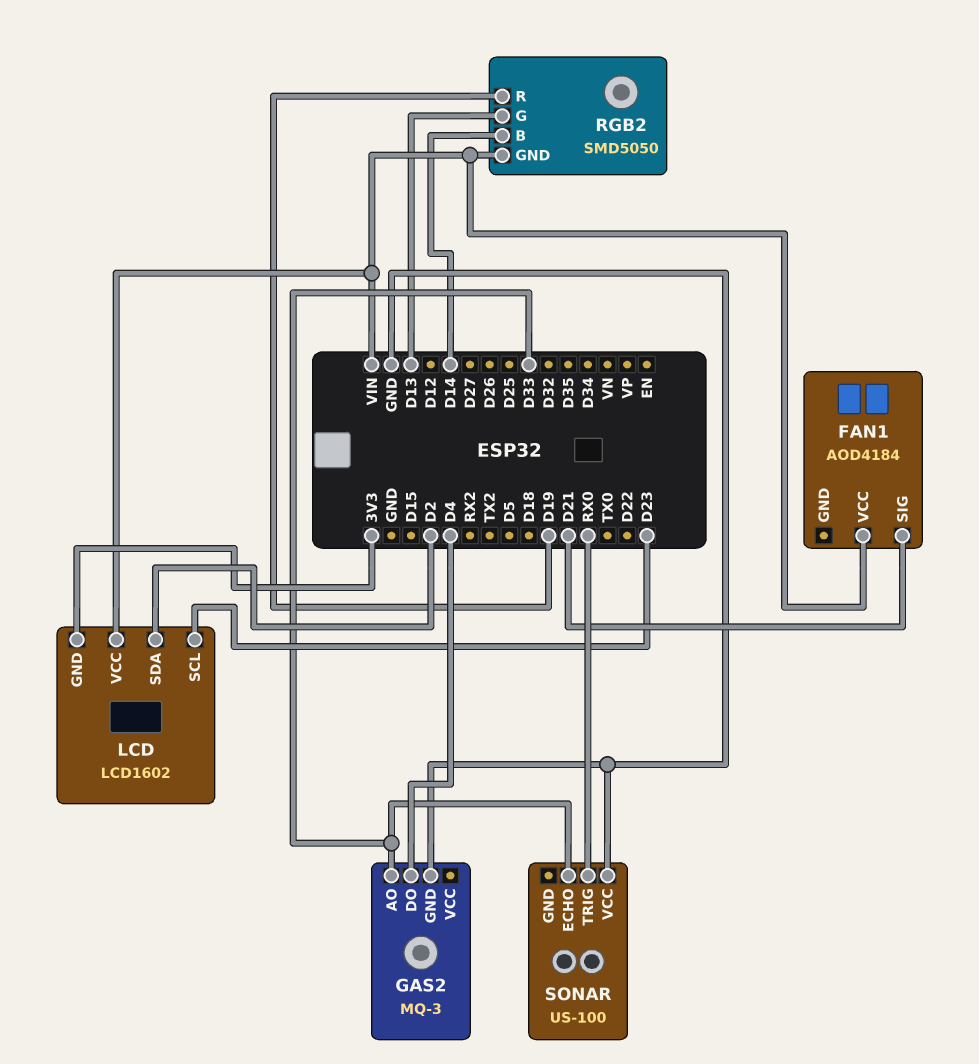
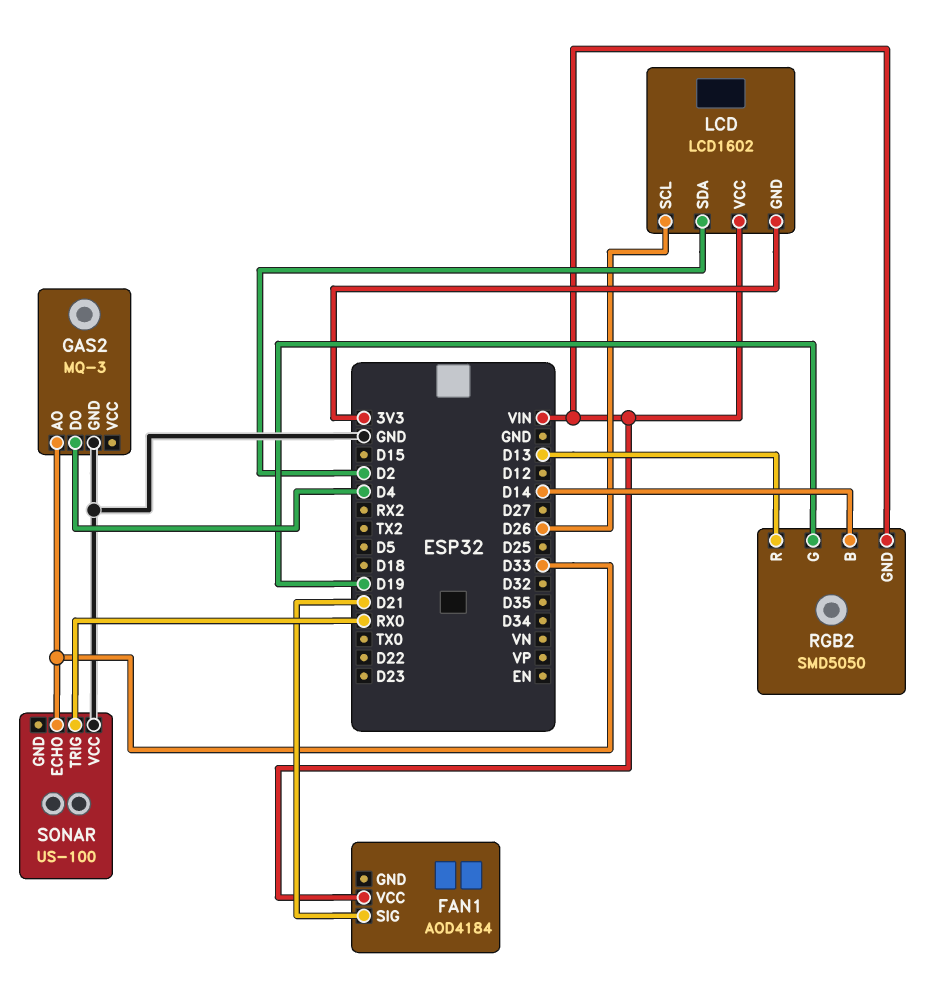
LCD pin SCL: D23 -> D26
RGB2 pin G: D13 -> D19
RGB2 pin R: D19 -> D13

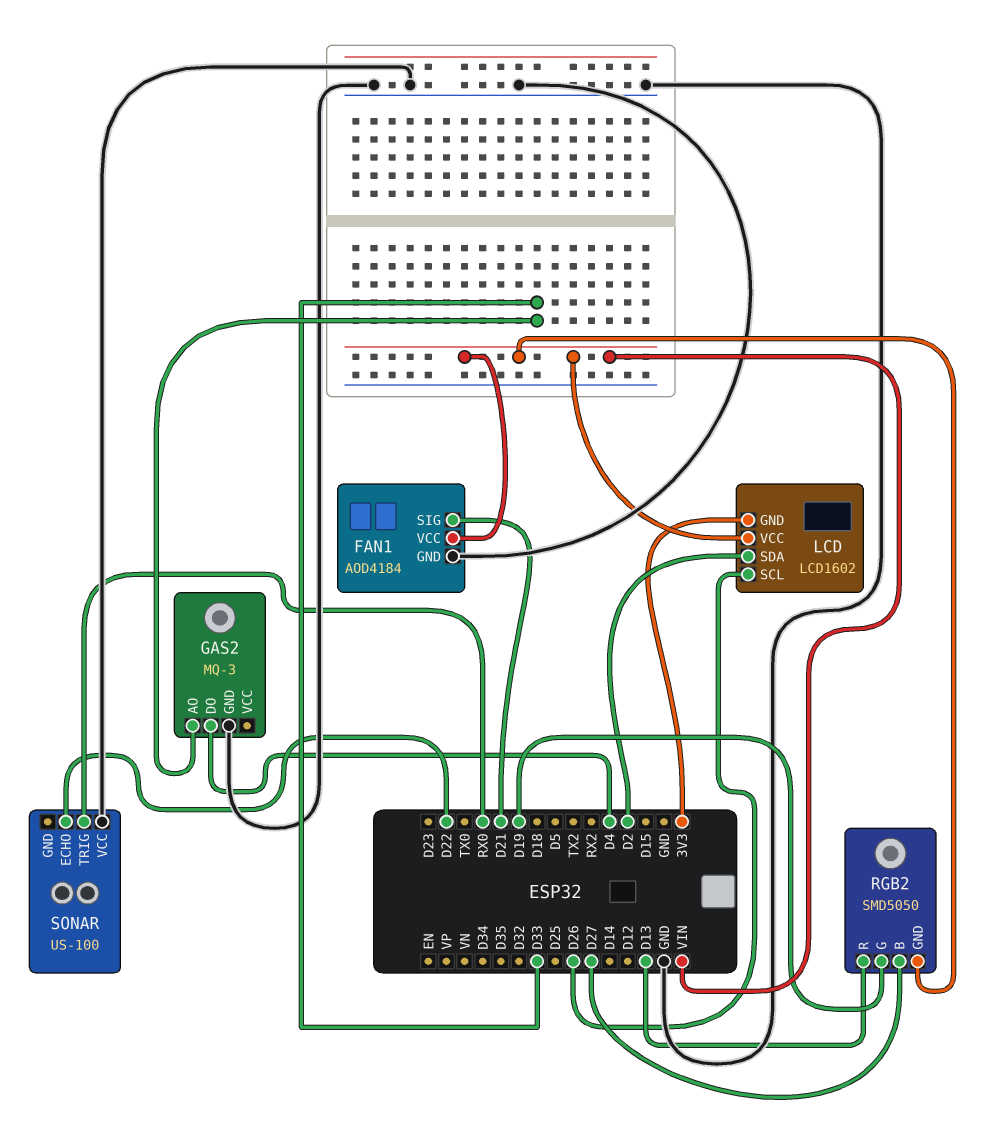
FAN1 pin GND: none -> GND
RGB2 pin B: D14 -> D27
SONAR pin ECHO: D33 -> D22

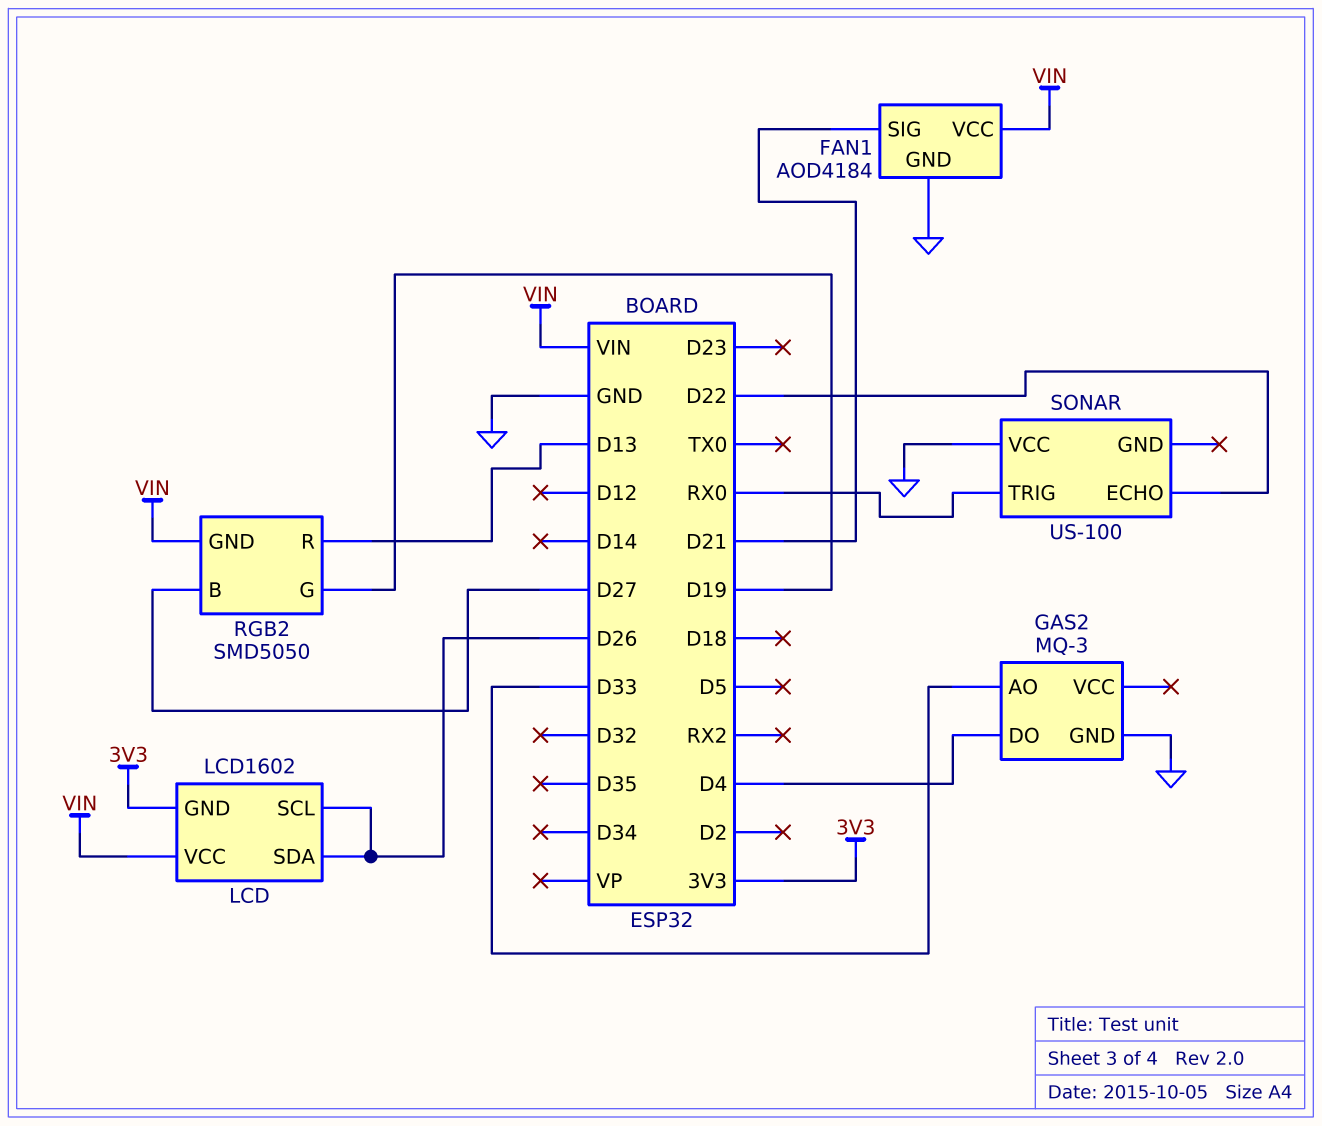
LCD pin SDA: D2 -> D26

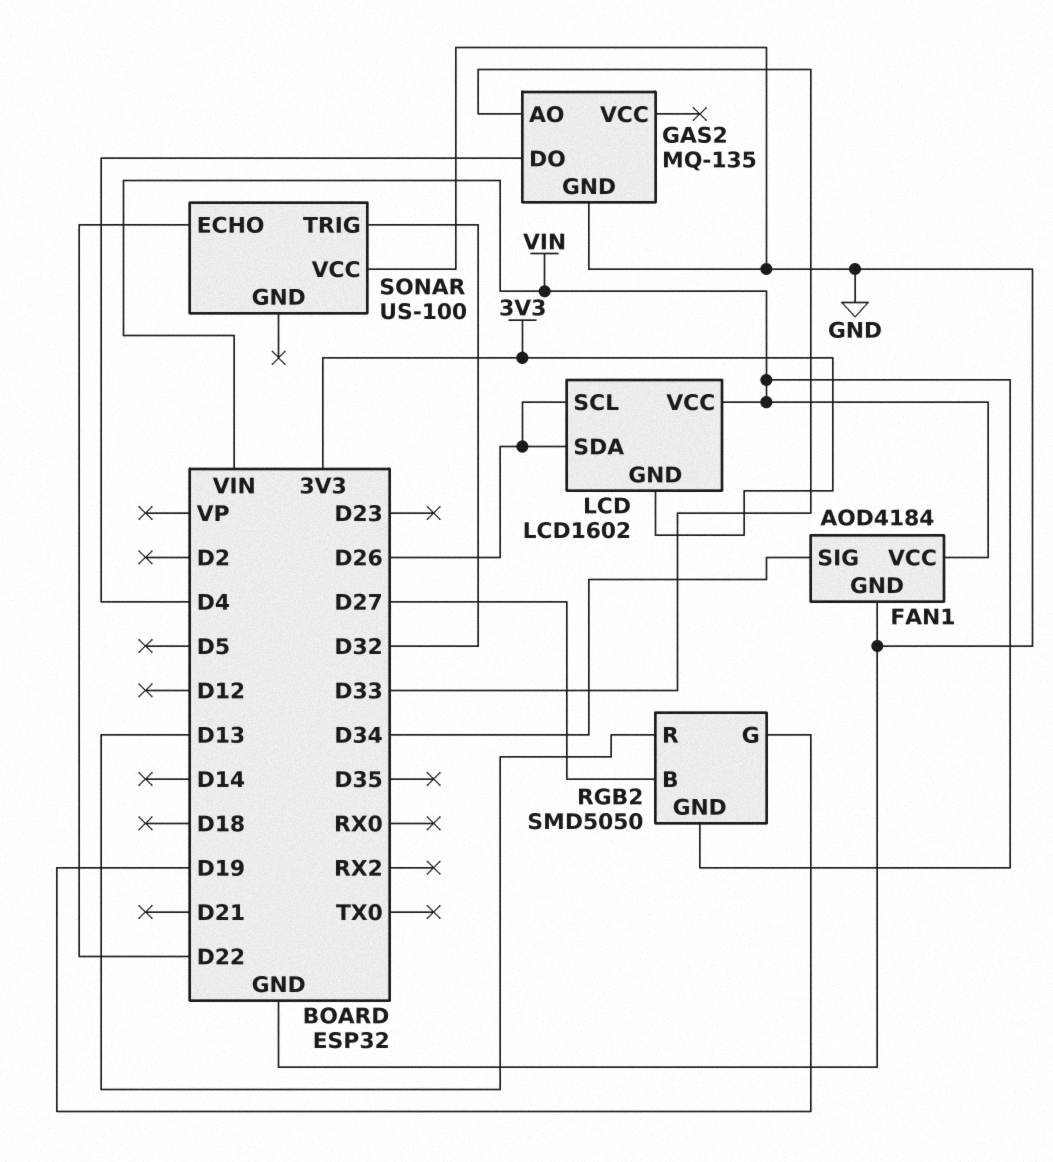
FAN1 pin SIG: D21 -> D34
GAS2: MQ-3 -> MQ-135
SONAR pin TRIG: RX0 -> D32

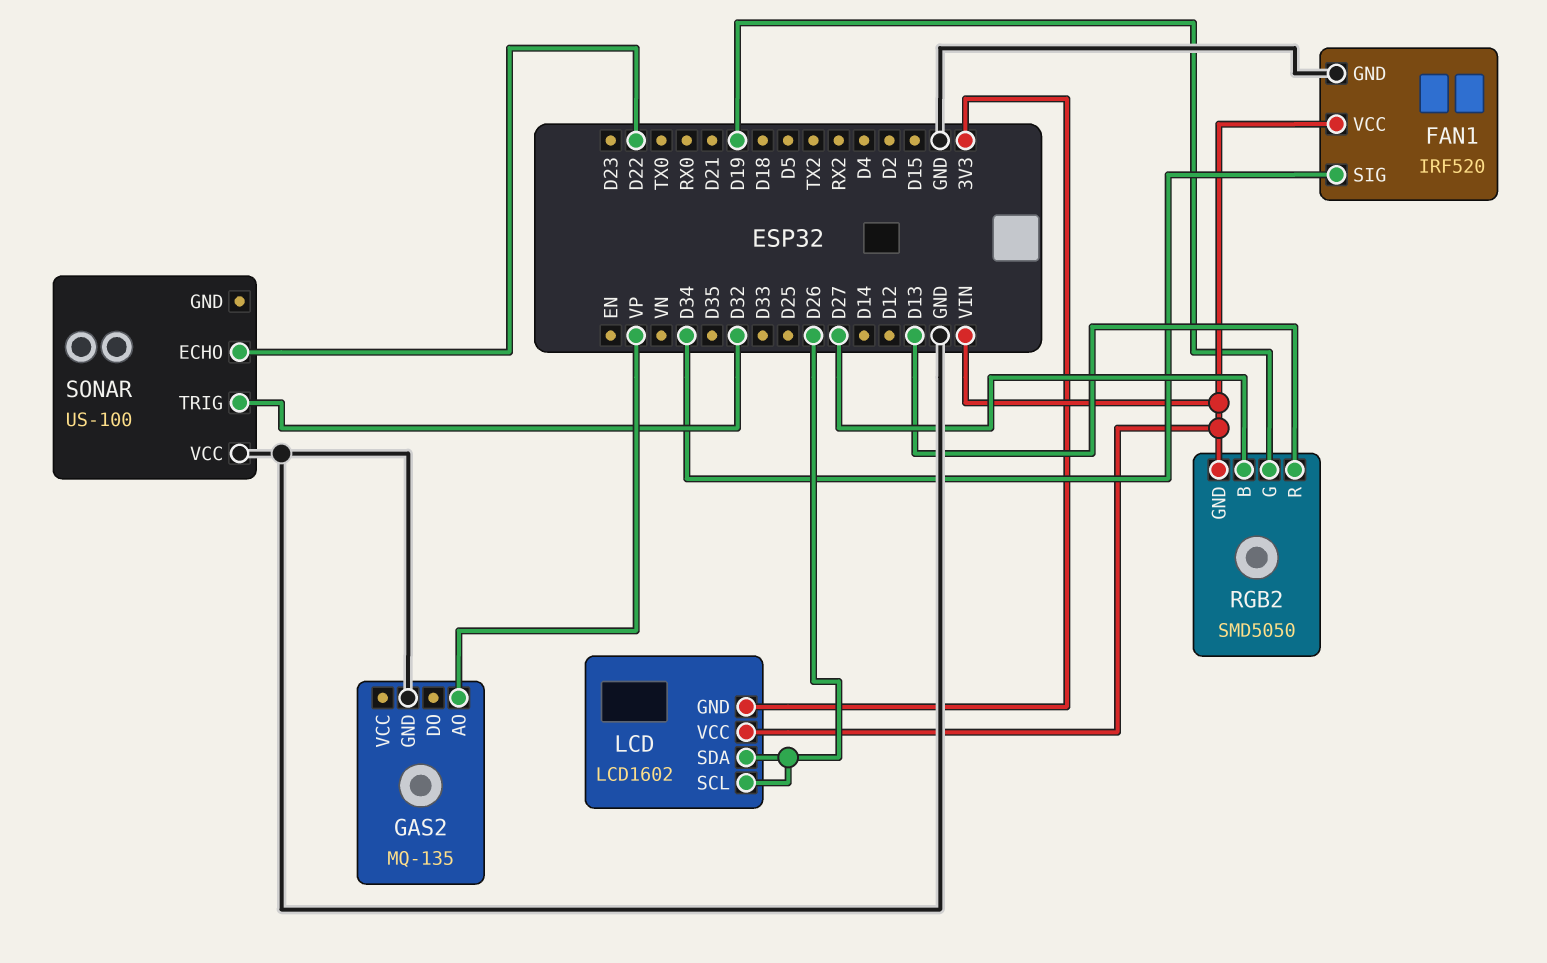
FAN1: AOD4184 -> IRF520
GAS2 pin AO: D33 -> VP
GAS2 pin DO: D4 -> none

